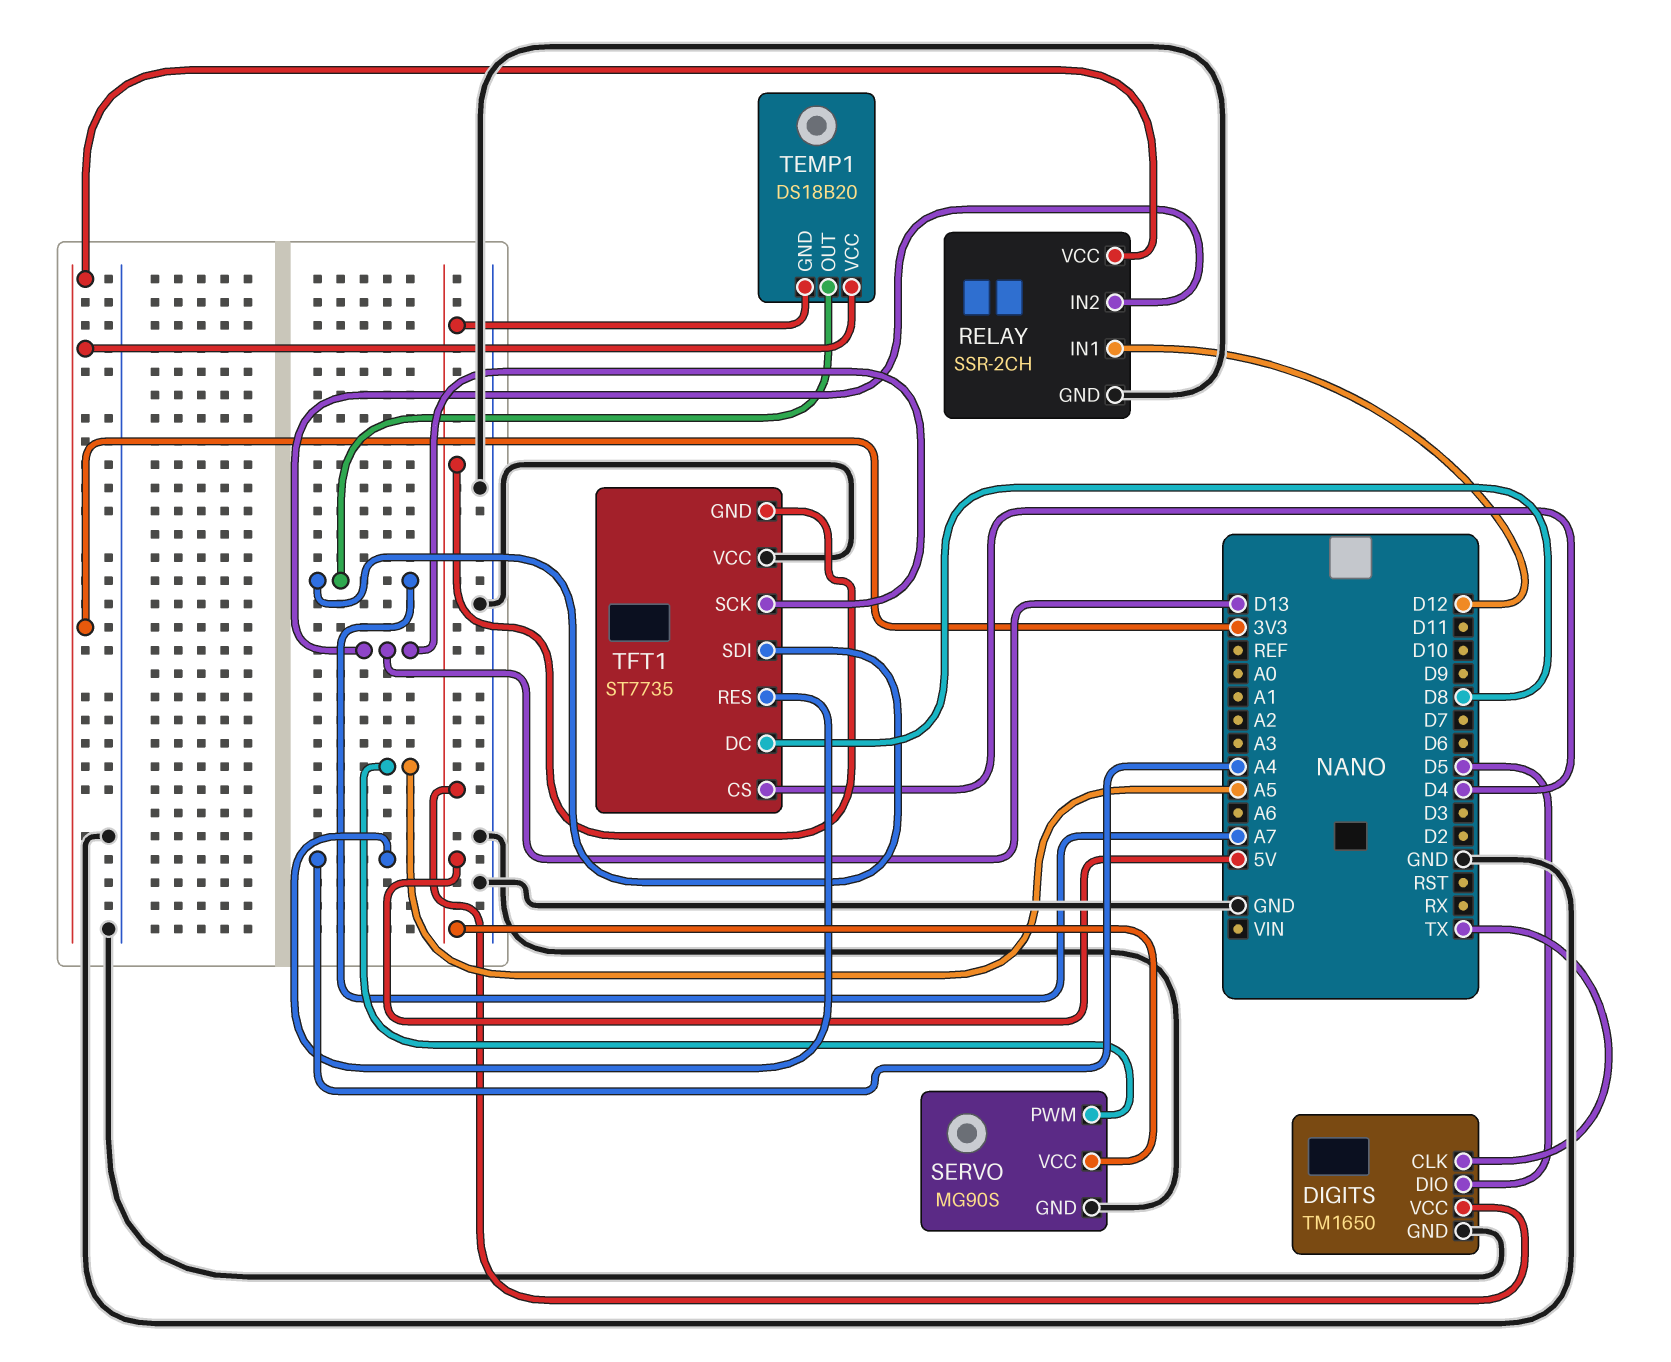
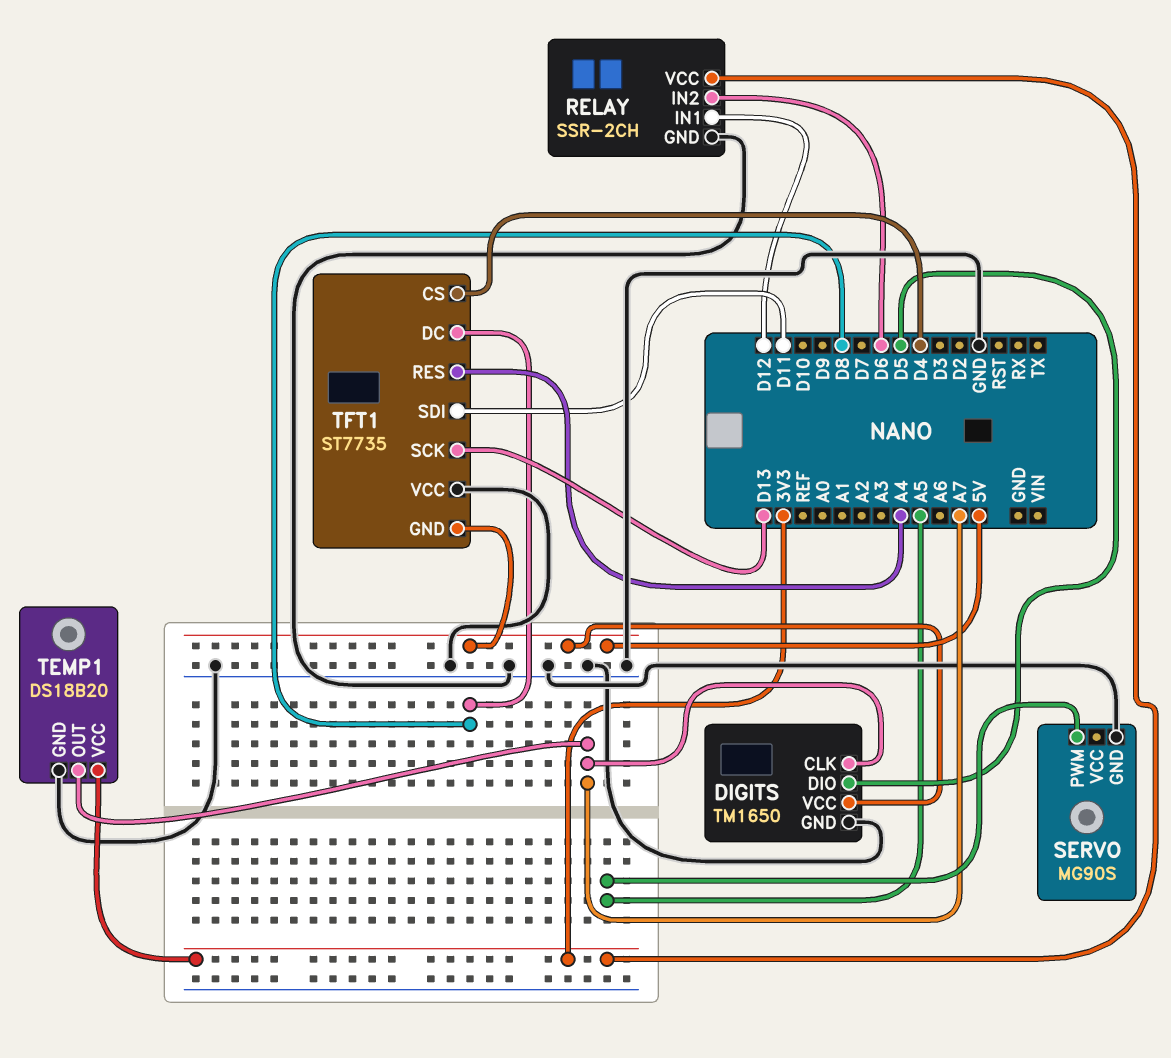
DIGITS pin CLK: TX -> A7
RELAY pin IN2: D13 -> D6
SERVO pin VCC: 5V -> none
TEMP1 pin GND: 5V -> GND
TFT1 pin SDI: A7 -> D11

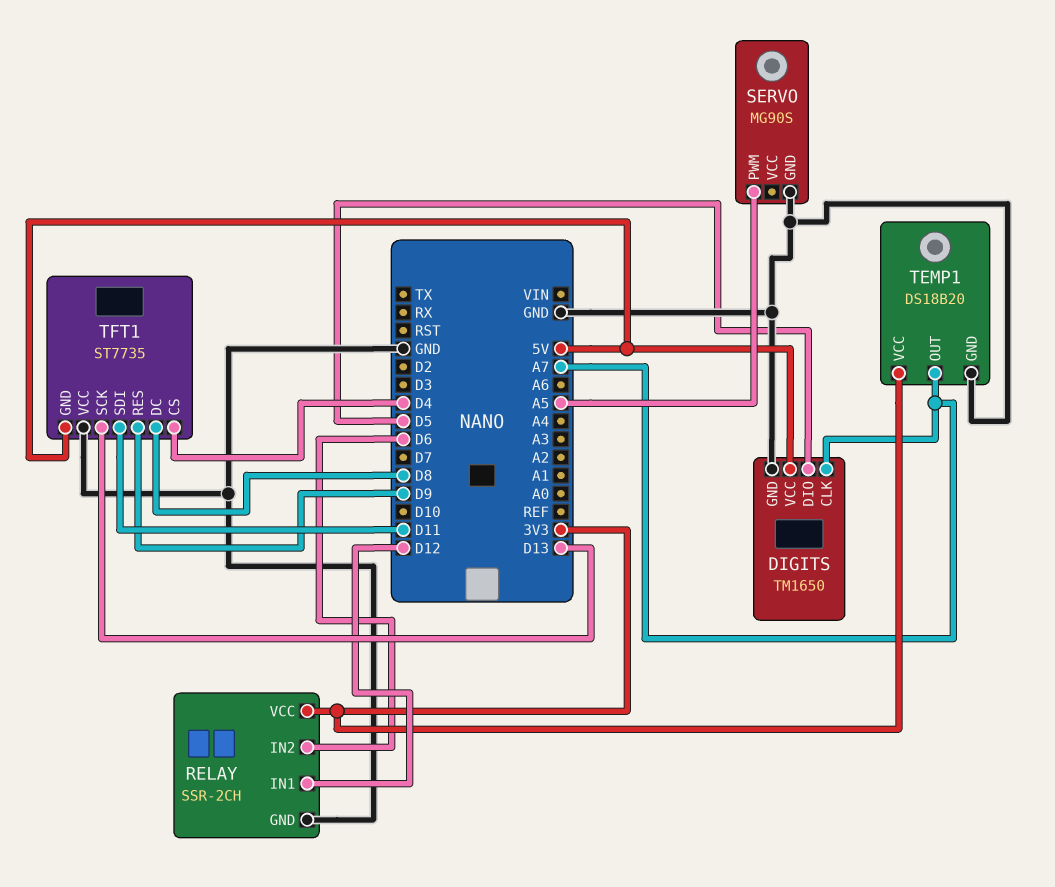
TFT1 pin RES: A4 -> D9

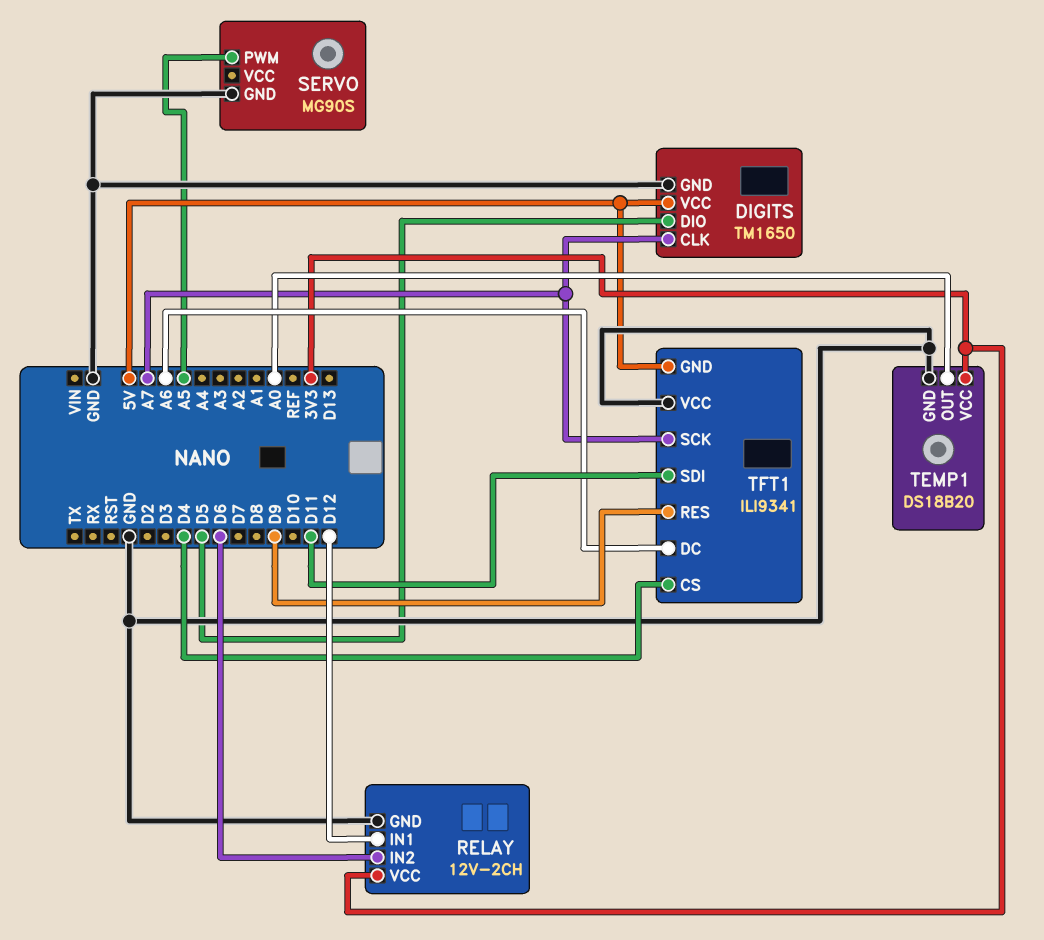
RELAY: SSR-2CH -> 12V-2CH
TEMP1 pin OUT: A7 -> A0
TFT1: ST7735 -> ILI9341
TFT1 pin DC: D8 -> A6
TFT1 pin SCK: D13 -> A7

